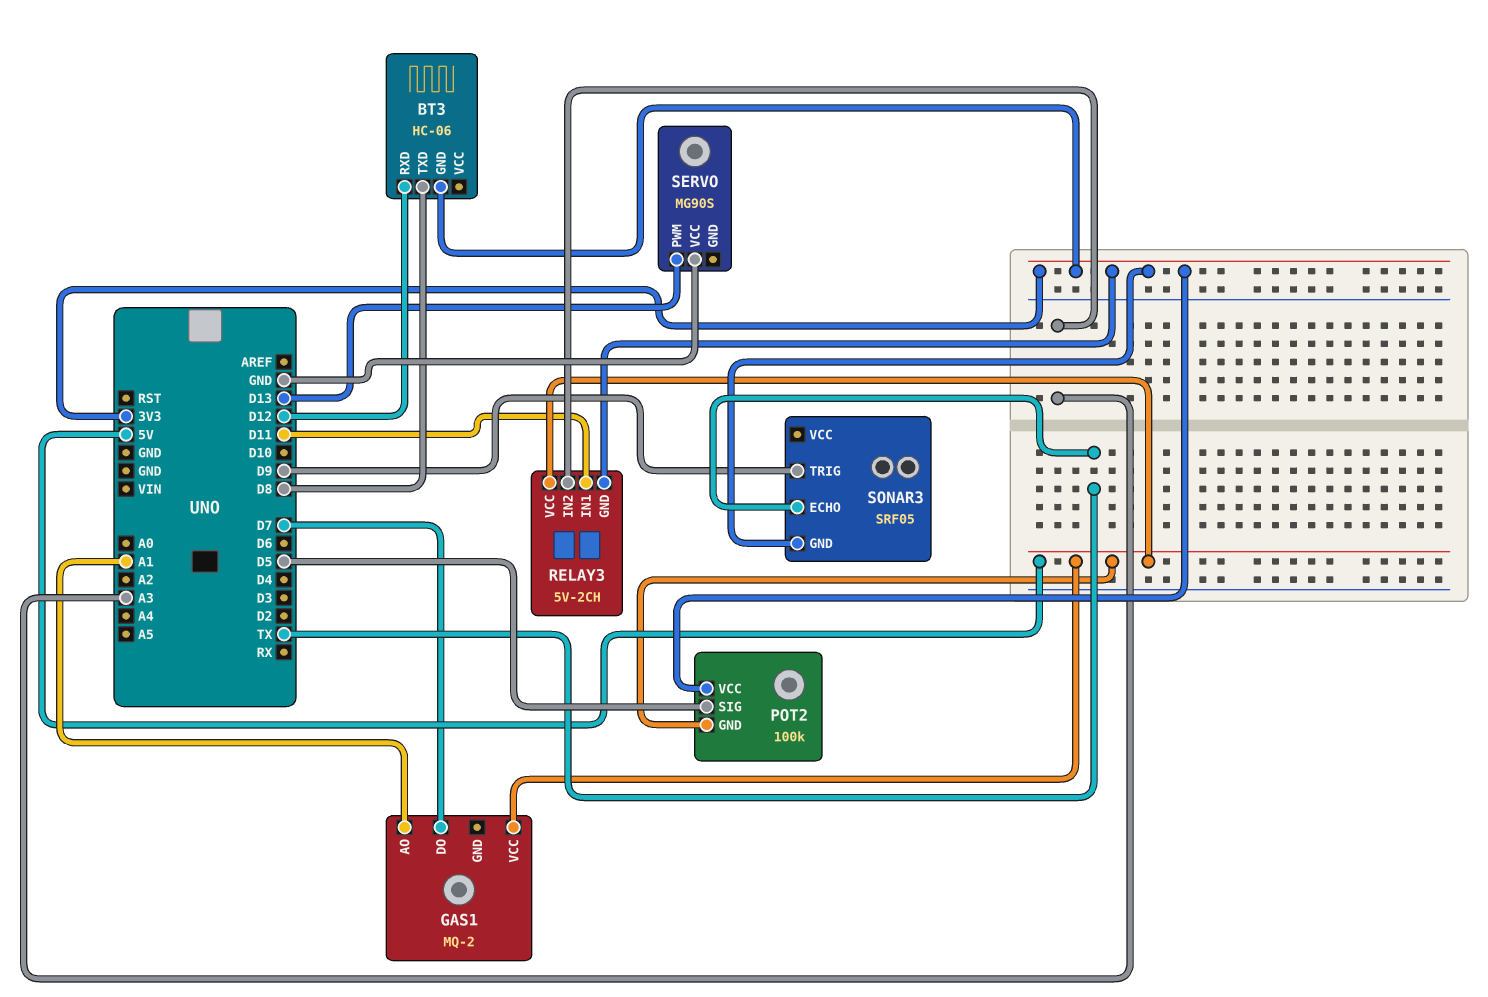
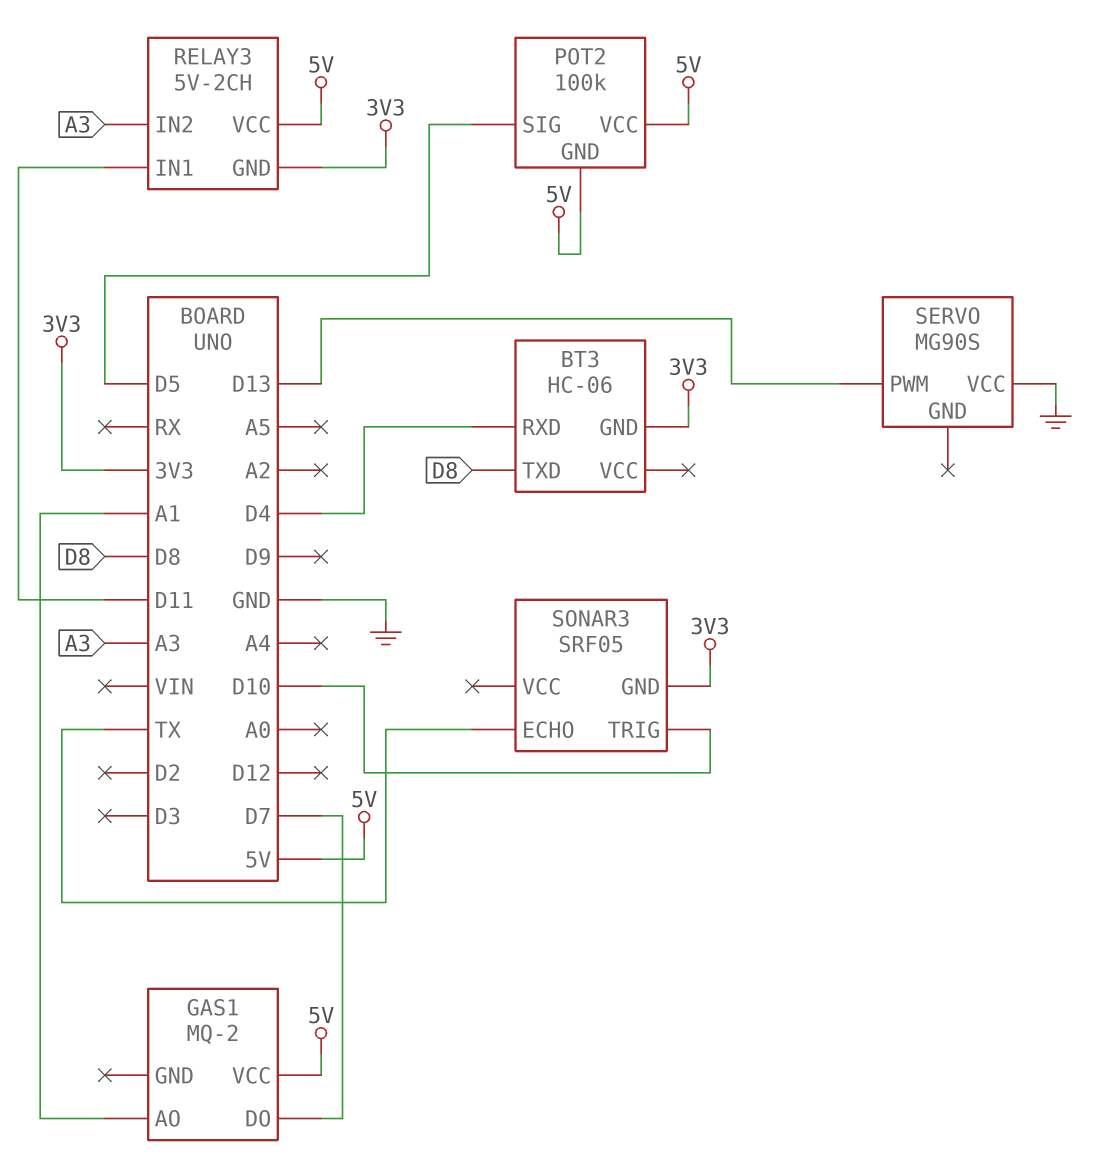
BT3 pin RXD: D12 -> D4
POT2 pin VCC: 3V3 -> 5V
SONAR3 pin TRIG: D9 -> D10

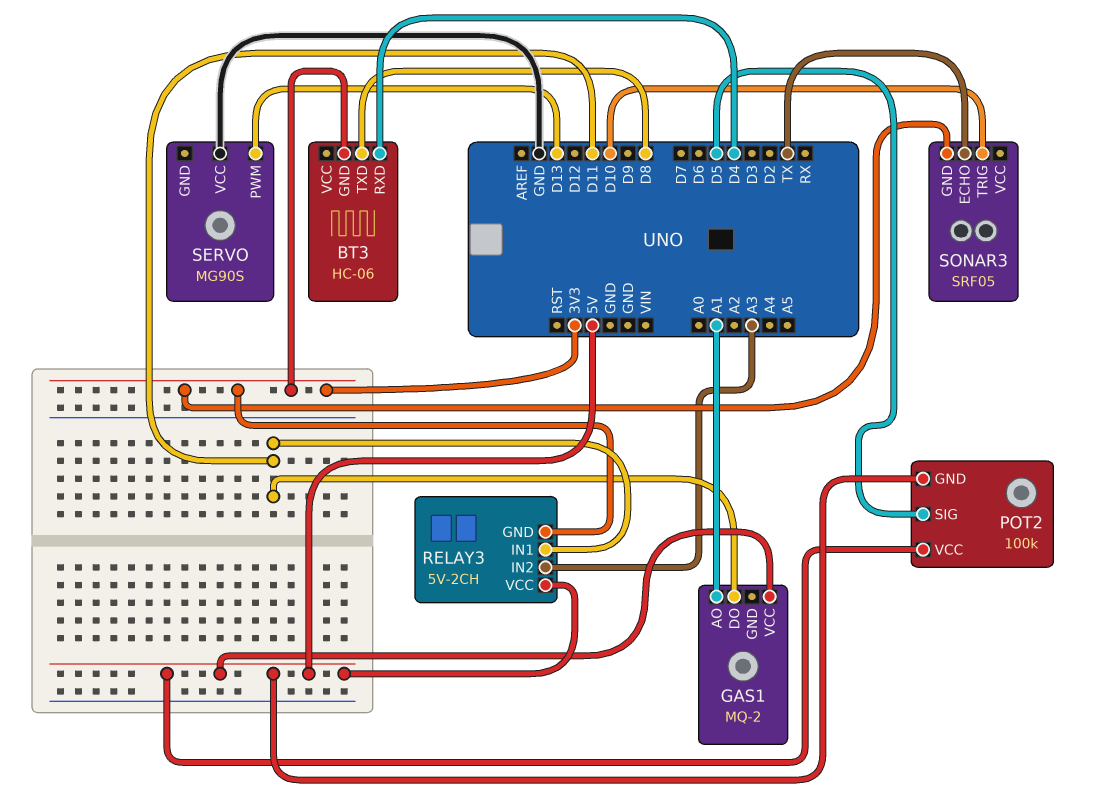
GAS1 pin DO: D7 -> D11

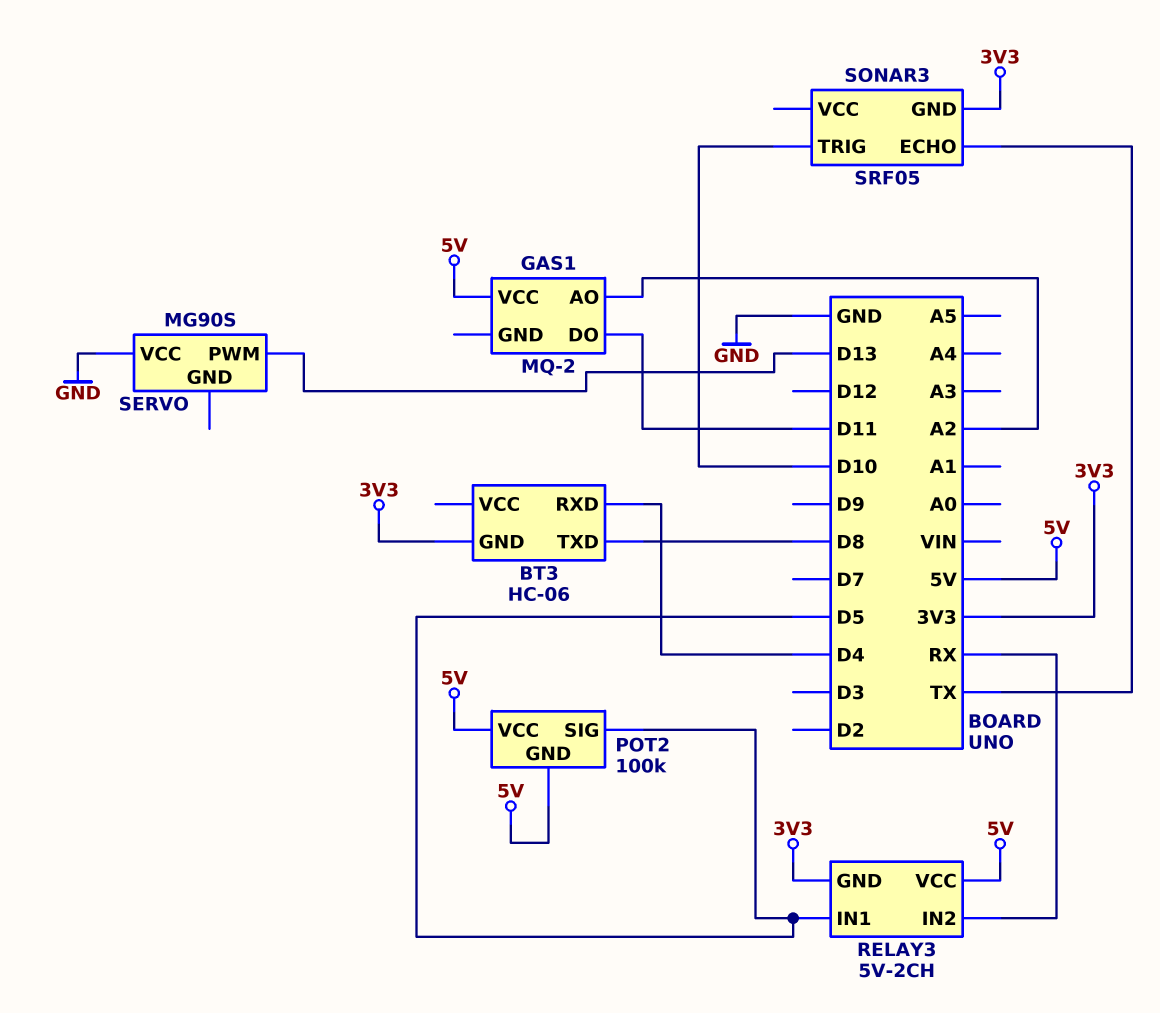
GAS1 pin AO: A1 -> A2
RELAY3 pin IN1: D11 -> D5
RELAY3 pin IN2: A3 -> RX

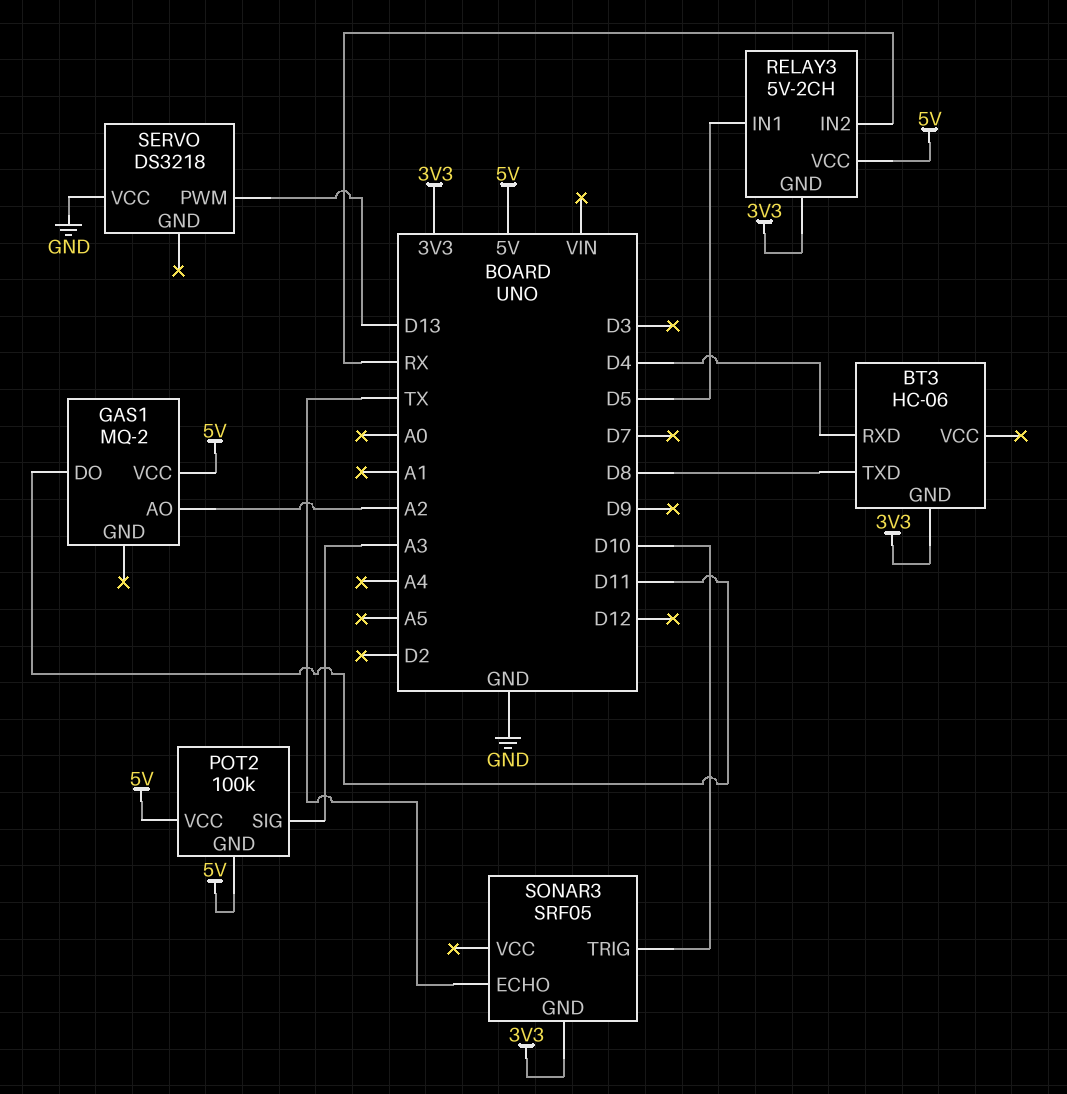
POT2 pin SIG: D5 -> A3
SERVO: MG90S -> DS3218

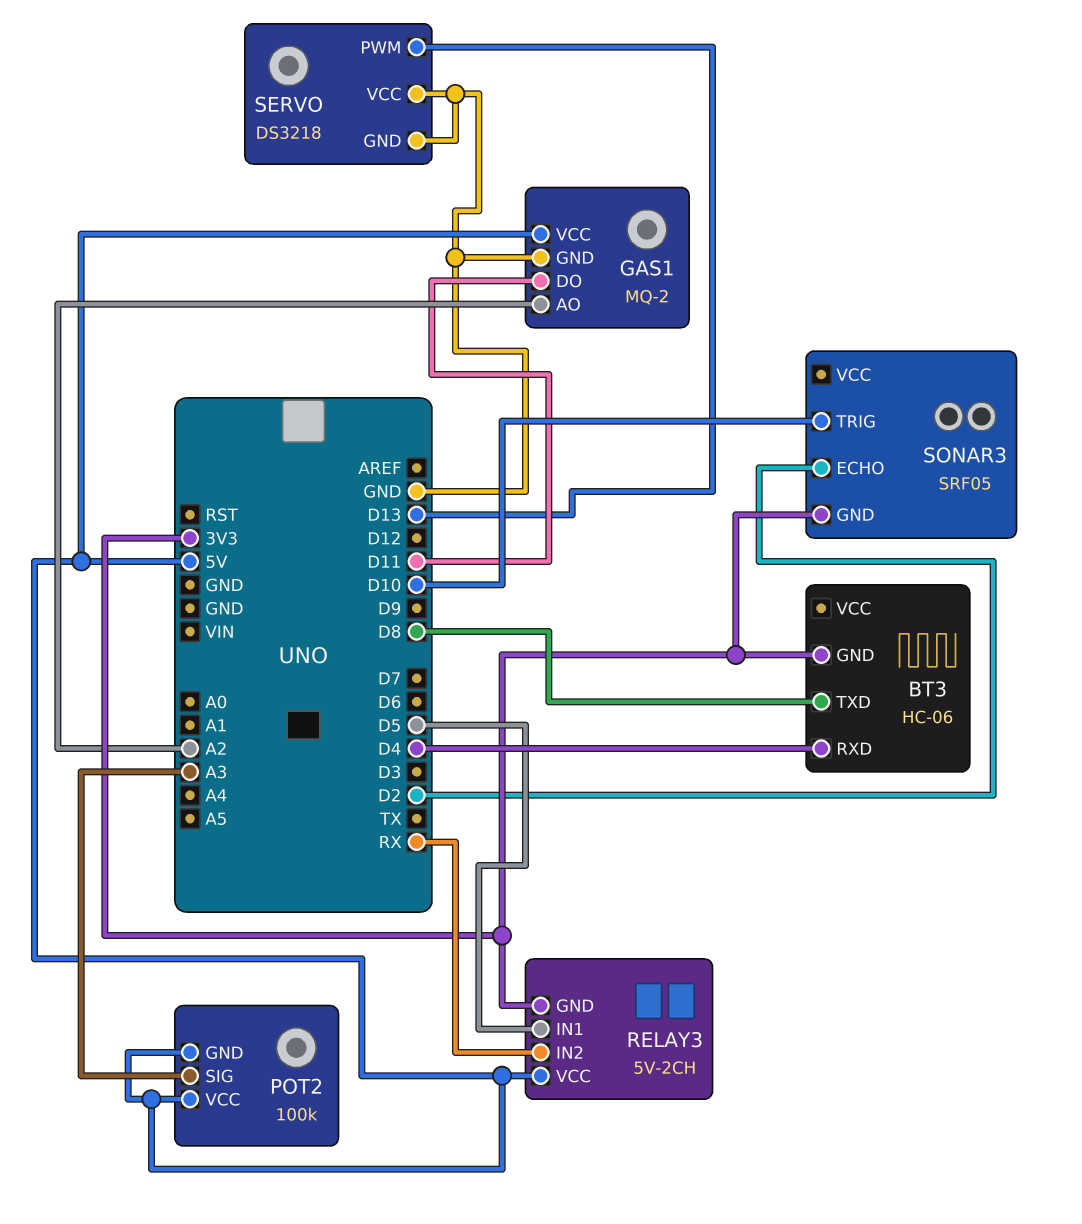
GAS1 pin GND: none -> GND
SERVO pin GND: none -> GND
SONAR3 pin ECHO: TX -> D2

